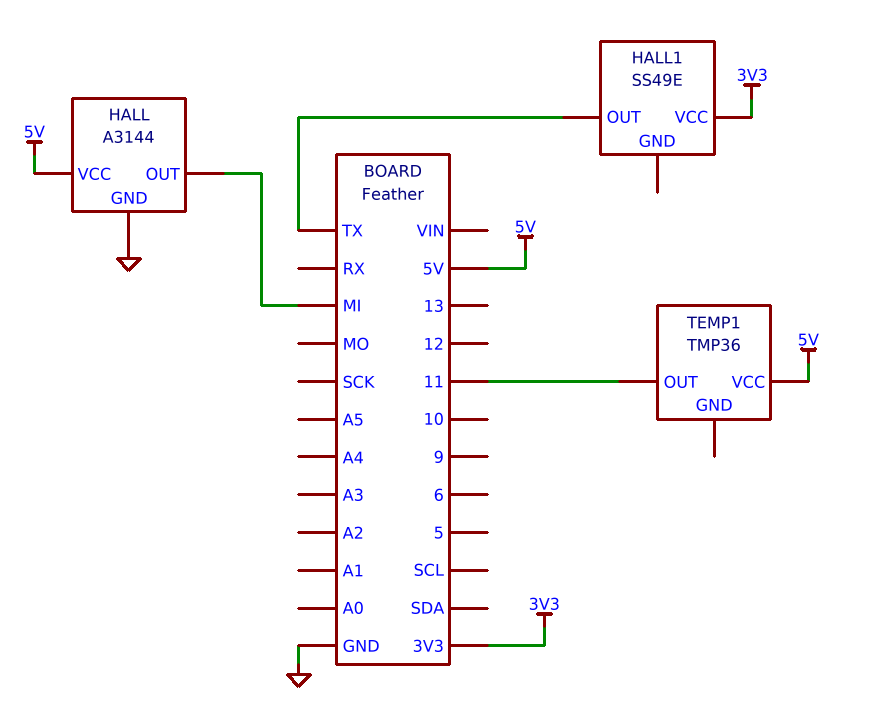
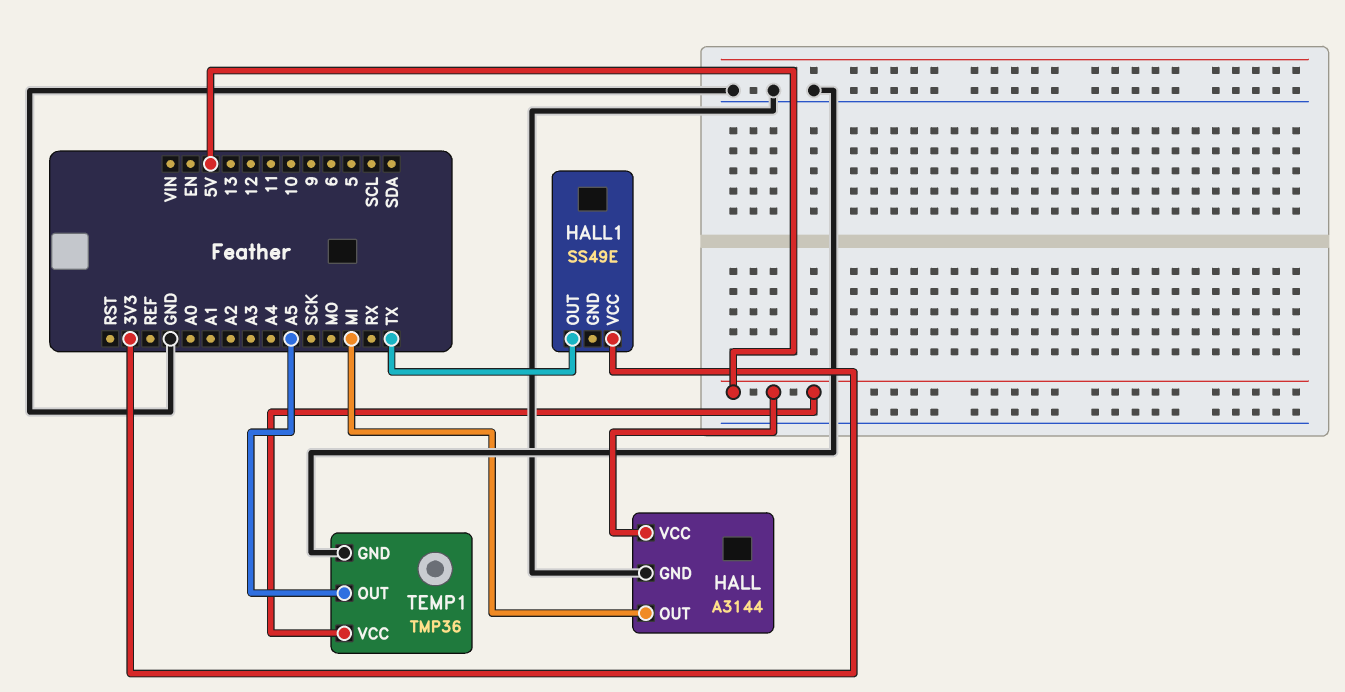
TEMP1 pin GND: none -> GND
TEMP1 pin OUT: 11 -> A5

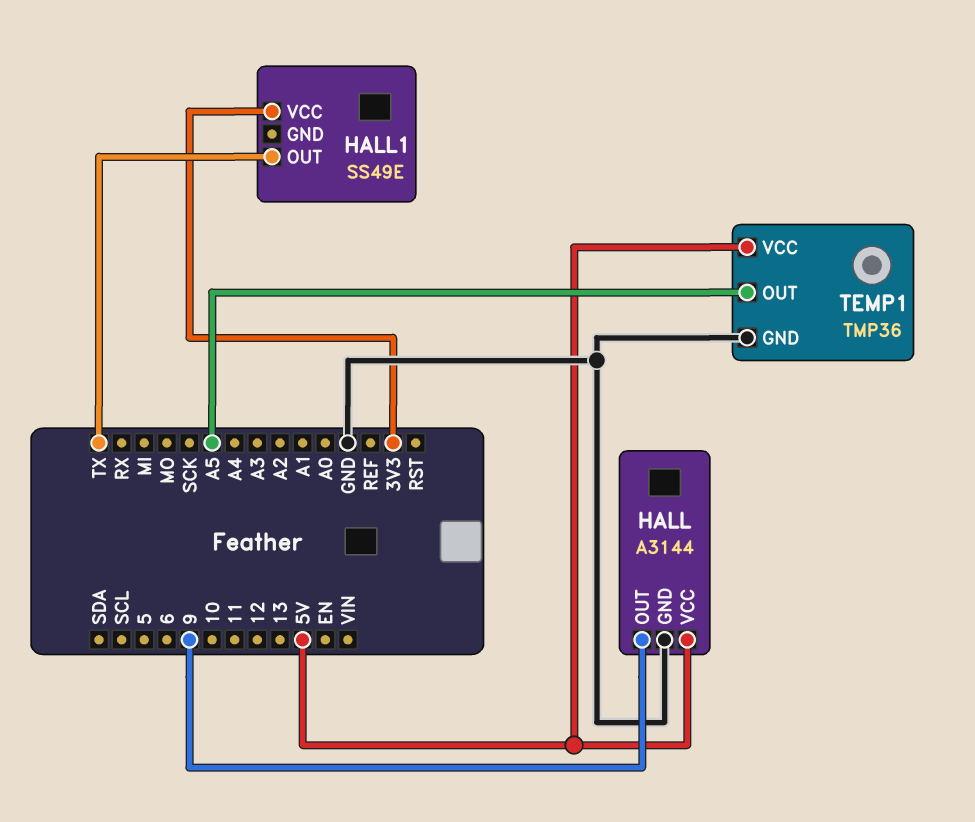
HALL pin OUT: MI -> 9

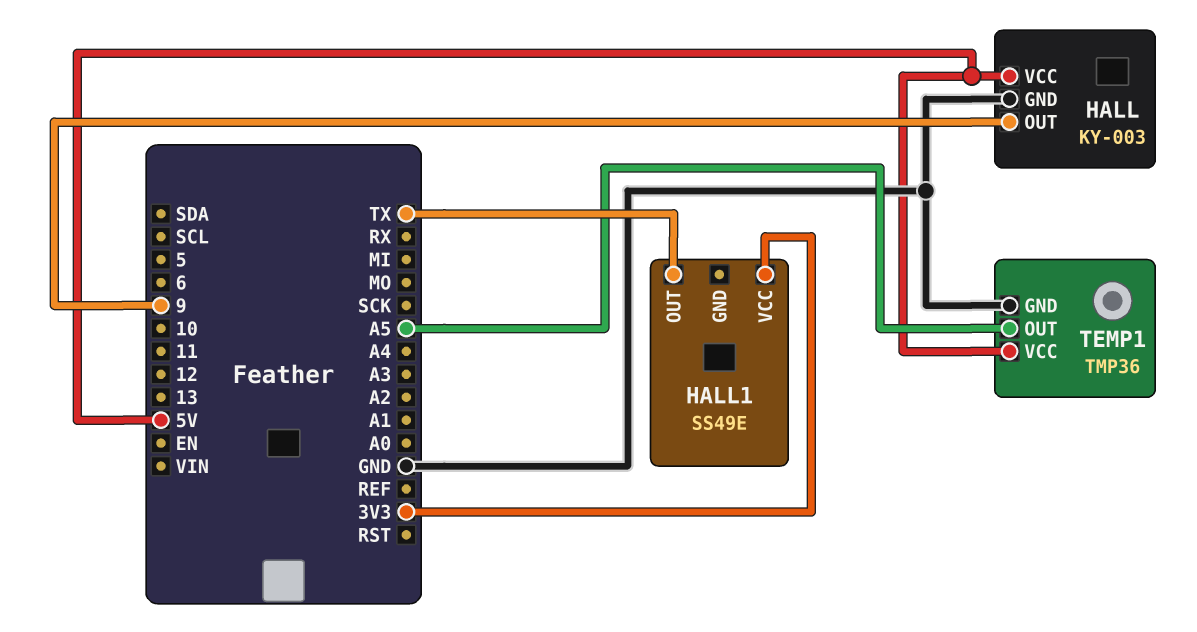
HALL: A3144 -> KY-003

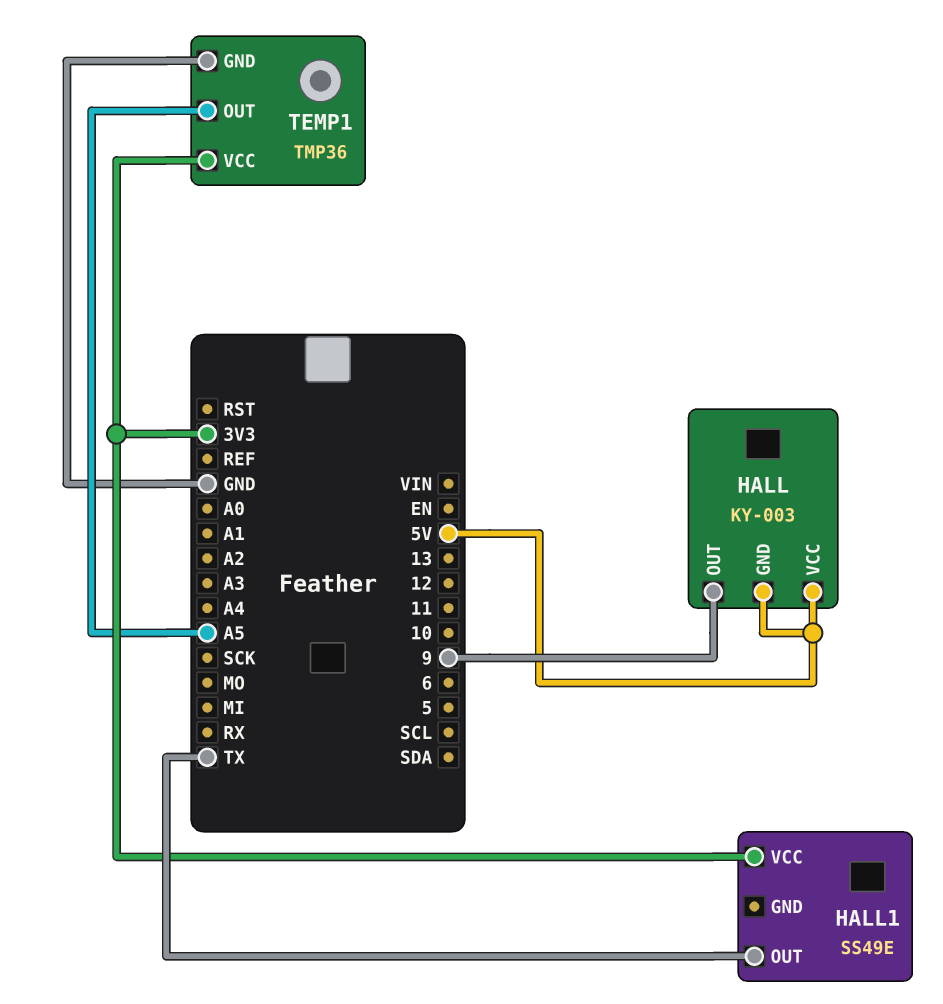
HALL pin GND: GND -> 5V
TEMP1 pin VCC: 5V -> 3V3

